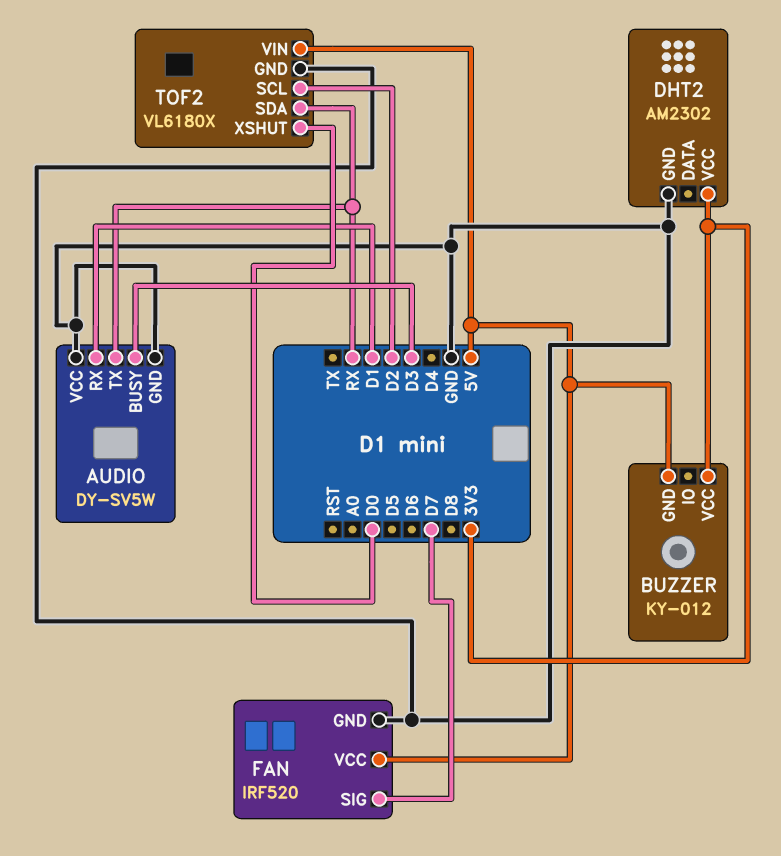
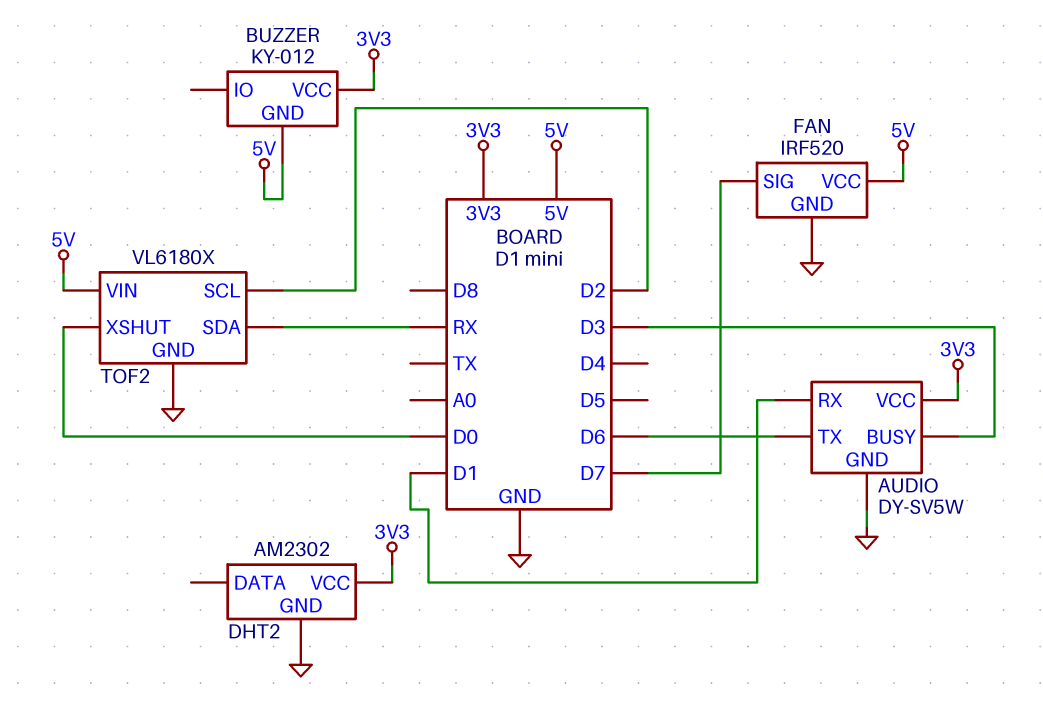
AUDIO pin TX: RX -> D6
AUDIO pin VCC: GND -> 3V3

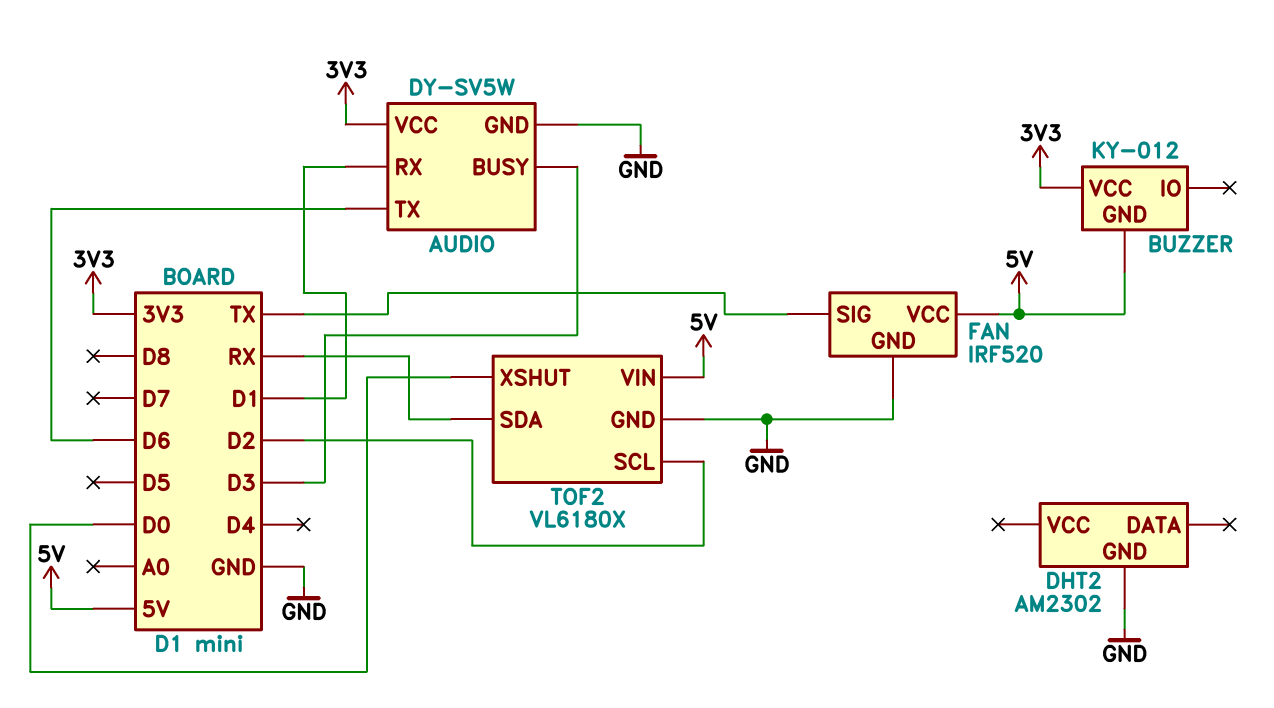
DHT2 pin VCC: 3V3 -> none
FAN pin SIG: D7 -> TX

